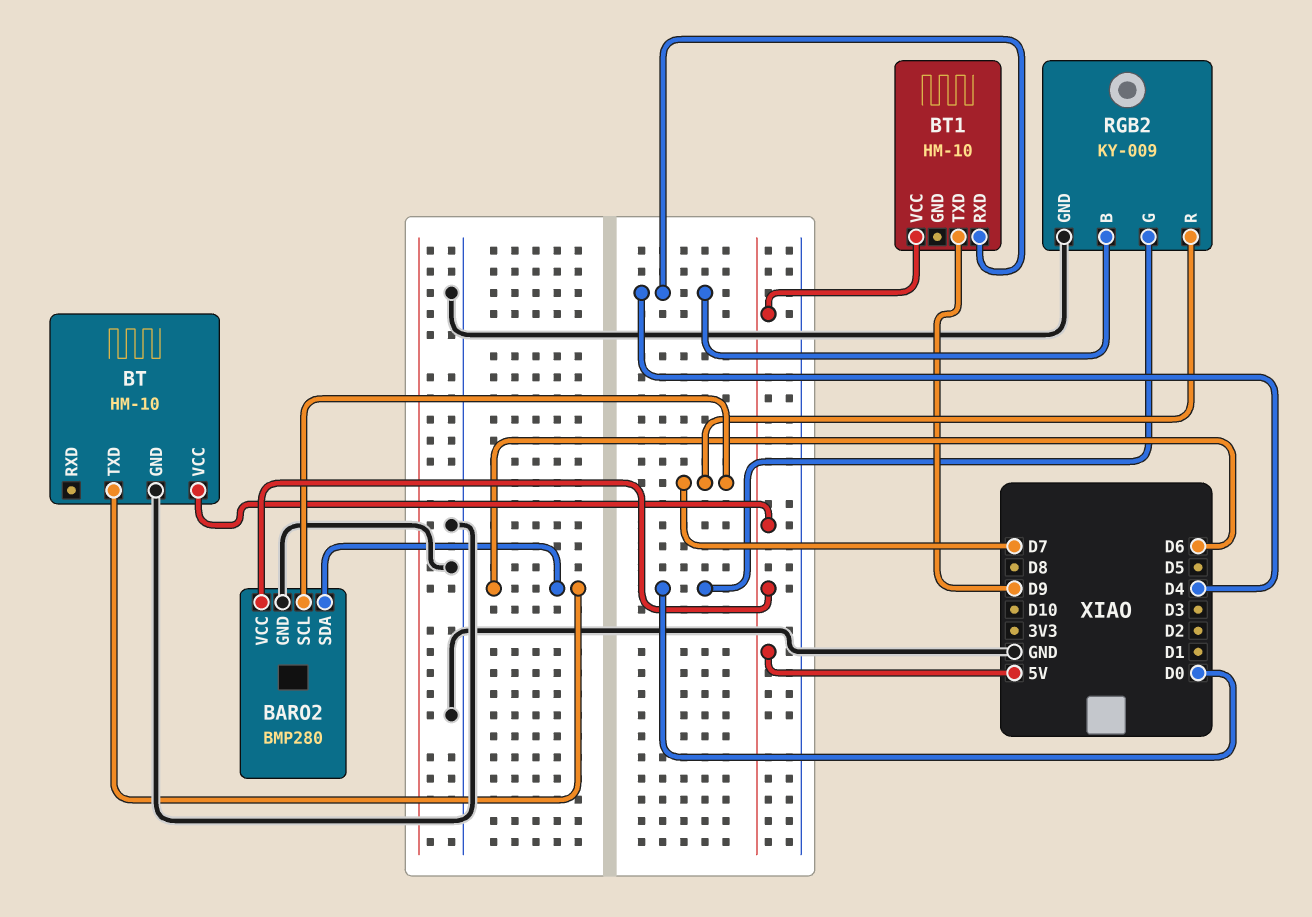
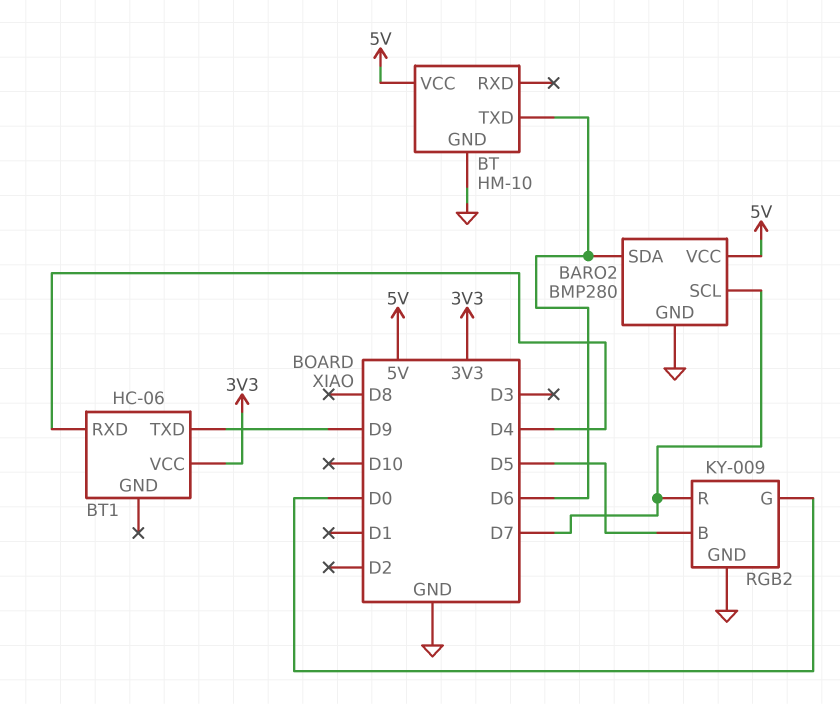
BT1: HM-10 -> HC-06
BT1 pin VCC: 5V -> 3V3
RGB2 pin B: D4 -> D5

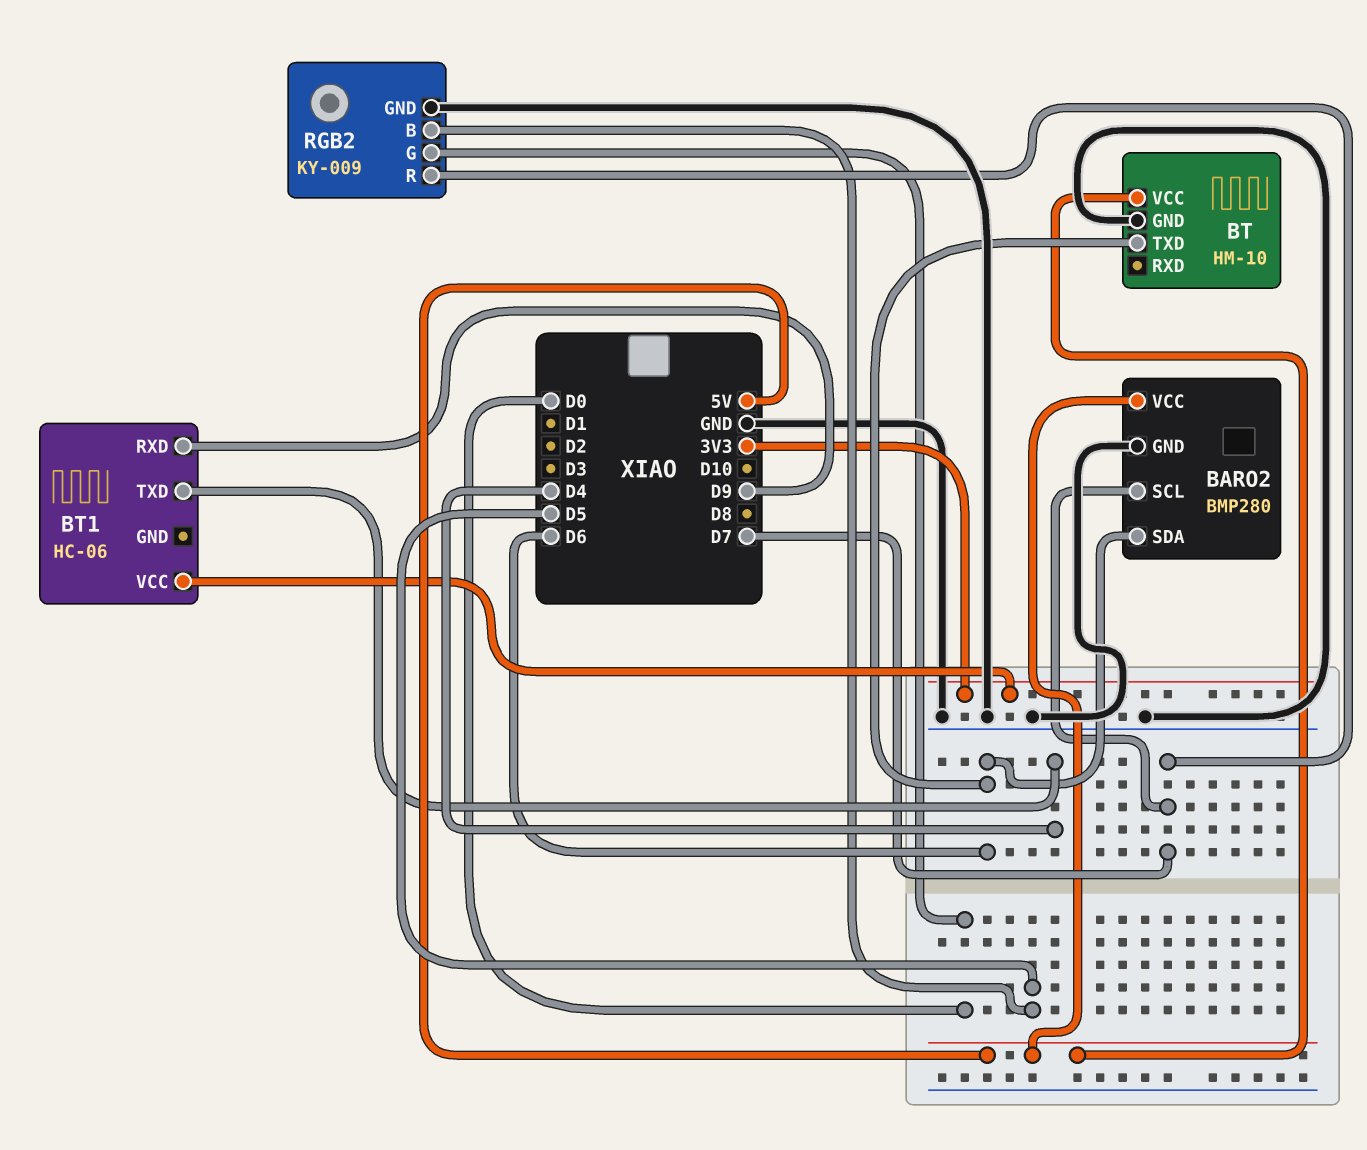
BT1 pin RXD: D4 -> D9
BT1 pin TXD: D9 -> D4

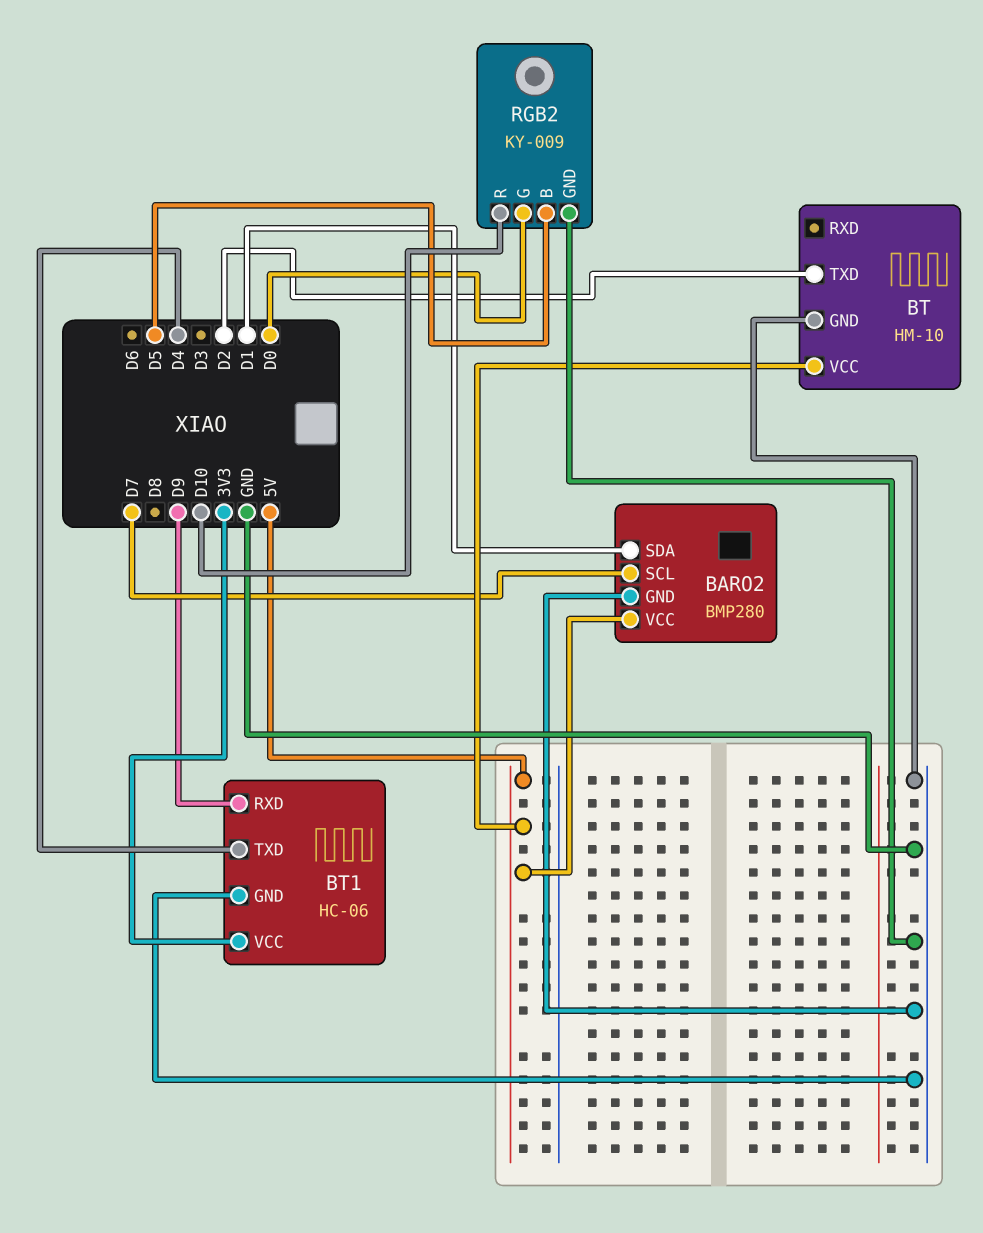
BARO2 pin SDA: D6 -> D1
BT pin TXD: D6 -> D2
BT1 pin GND: none -> GND
RGB2 pin R: D7 -> D10

